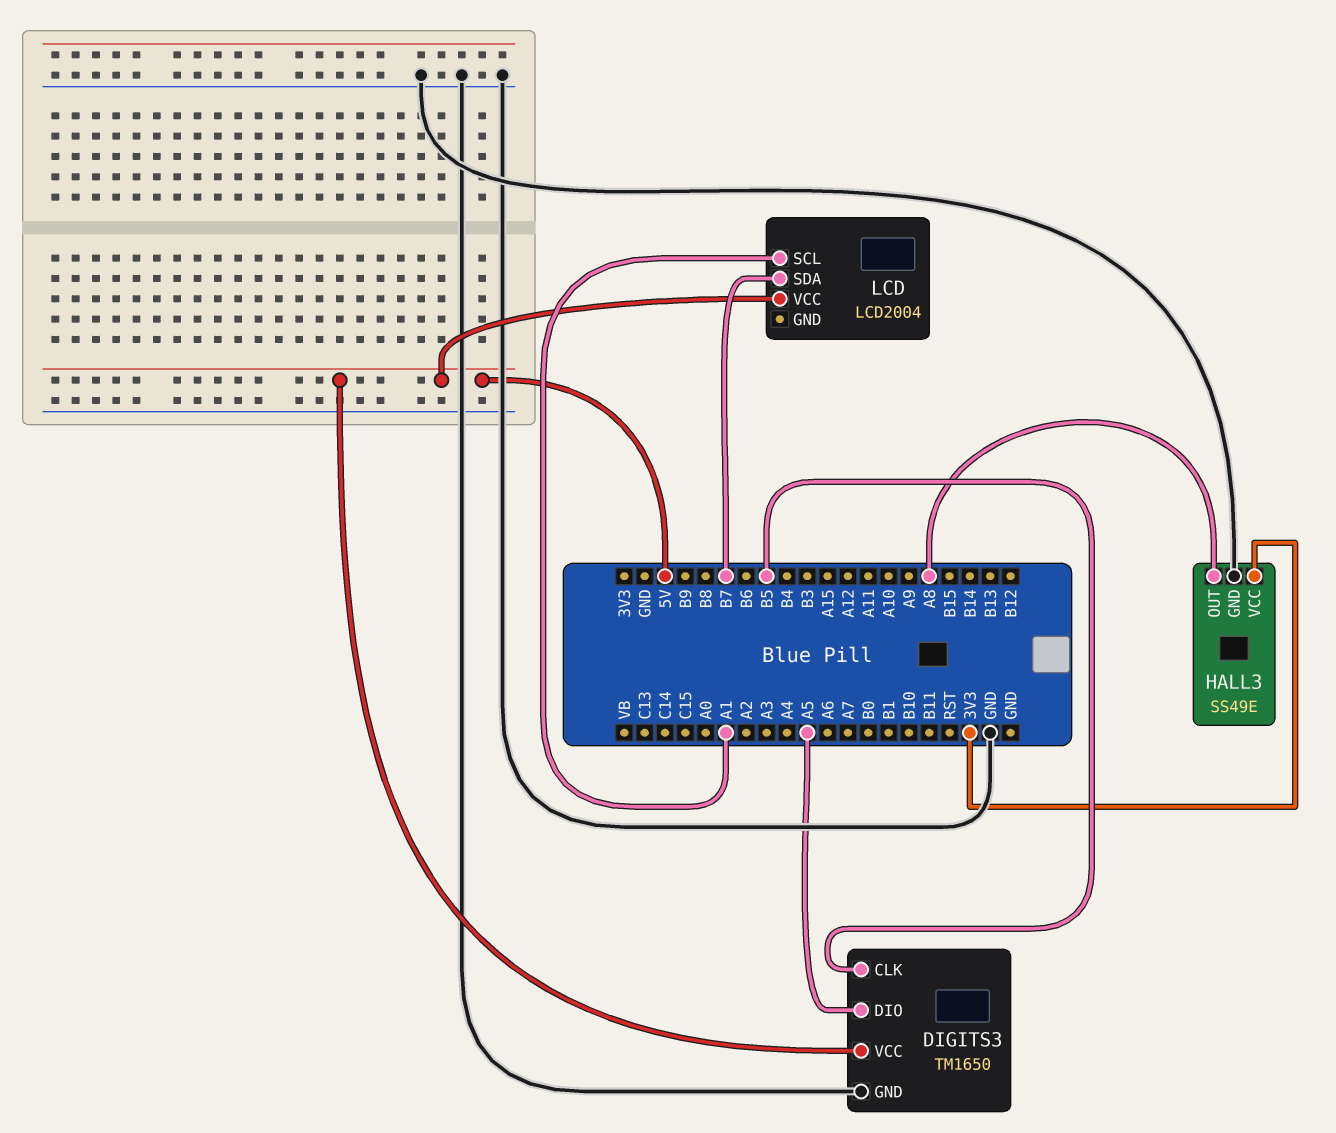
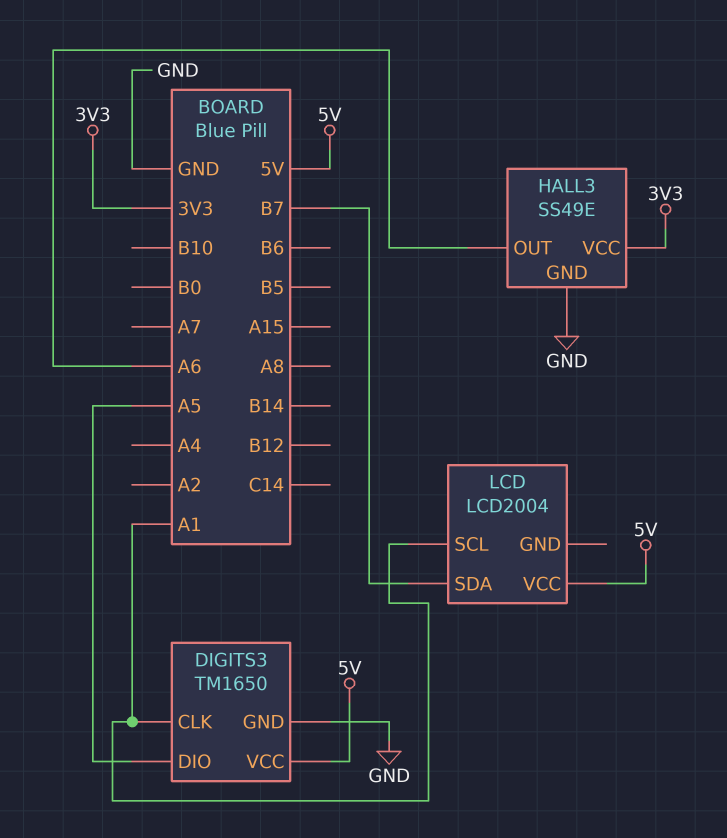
DIGITS3 pin CLK: B5 -> A1
HALL3 pin OUT: A8 -> A6

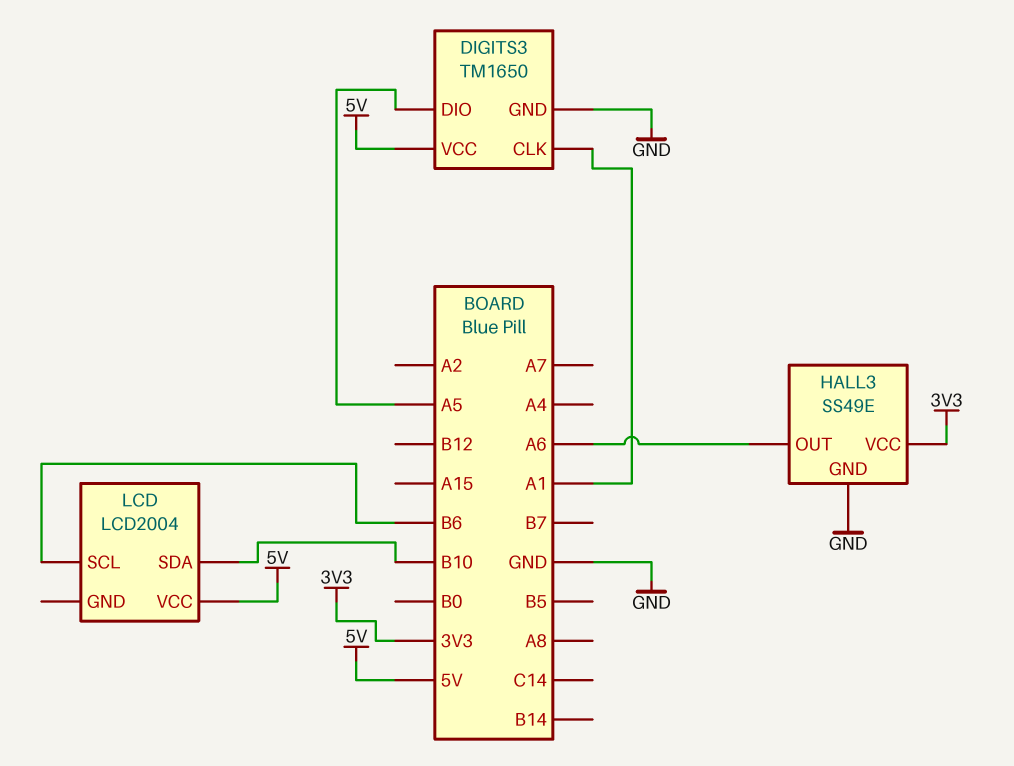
LCD pin SCL: A1 -> B6
LCD pin SDA: B7 -> B10

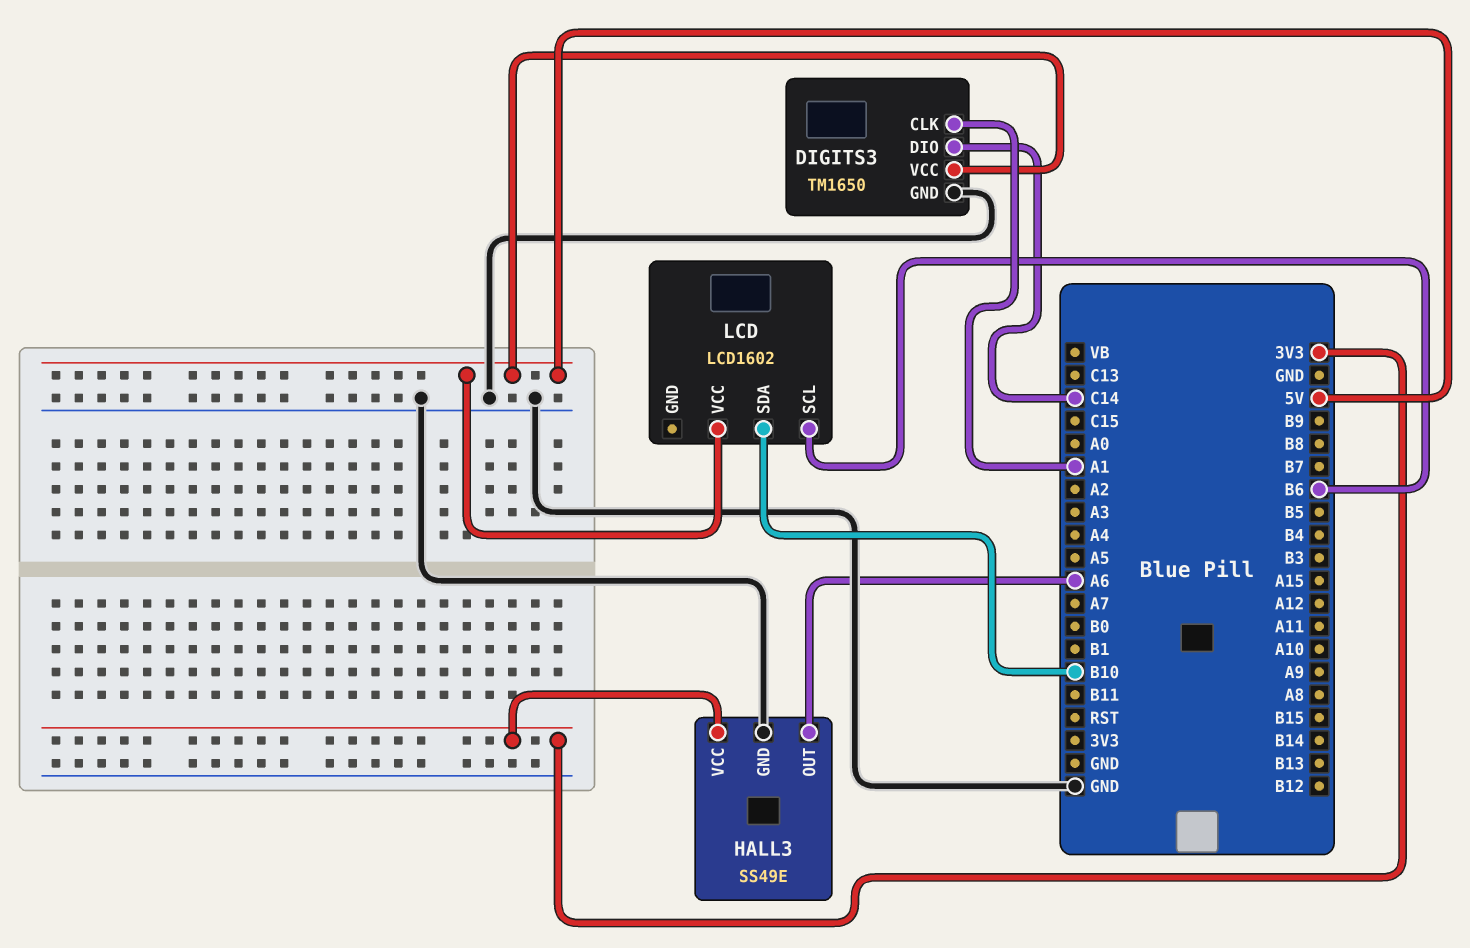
DIGITS3 pin DIO: A5 -> C14
LCD: LCD2004 -> LCD1602

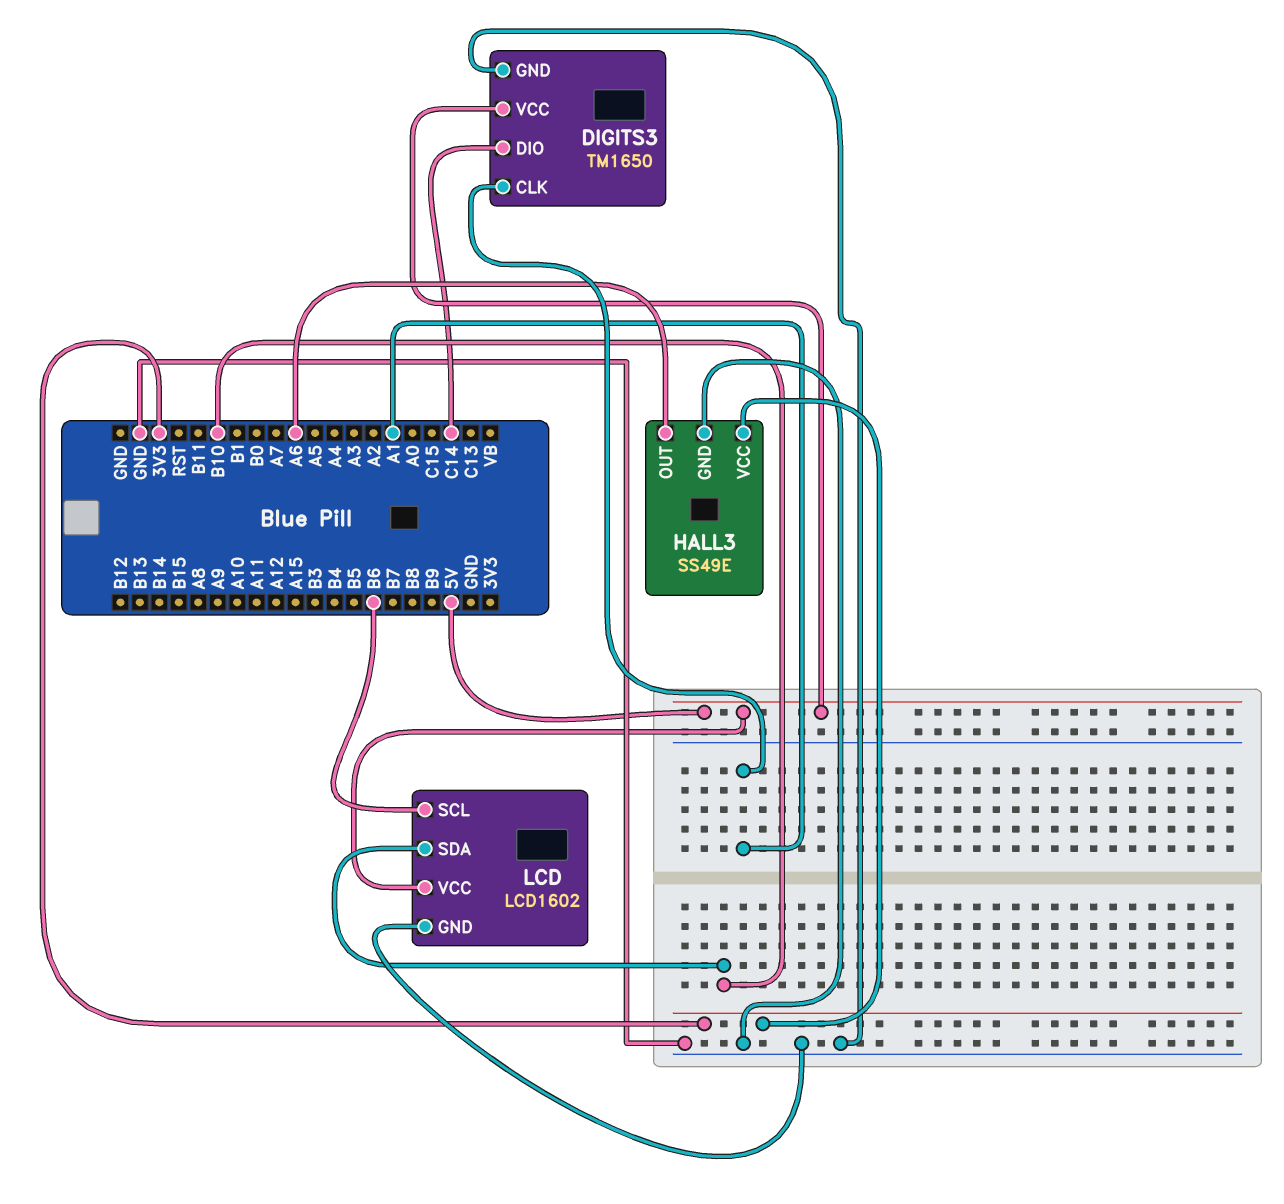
LCD pin GND: none -> GND

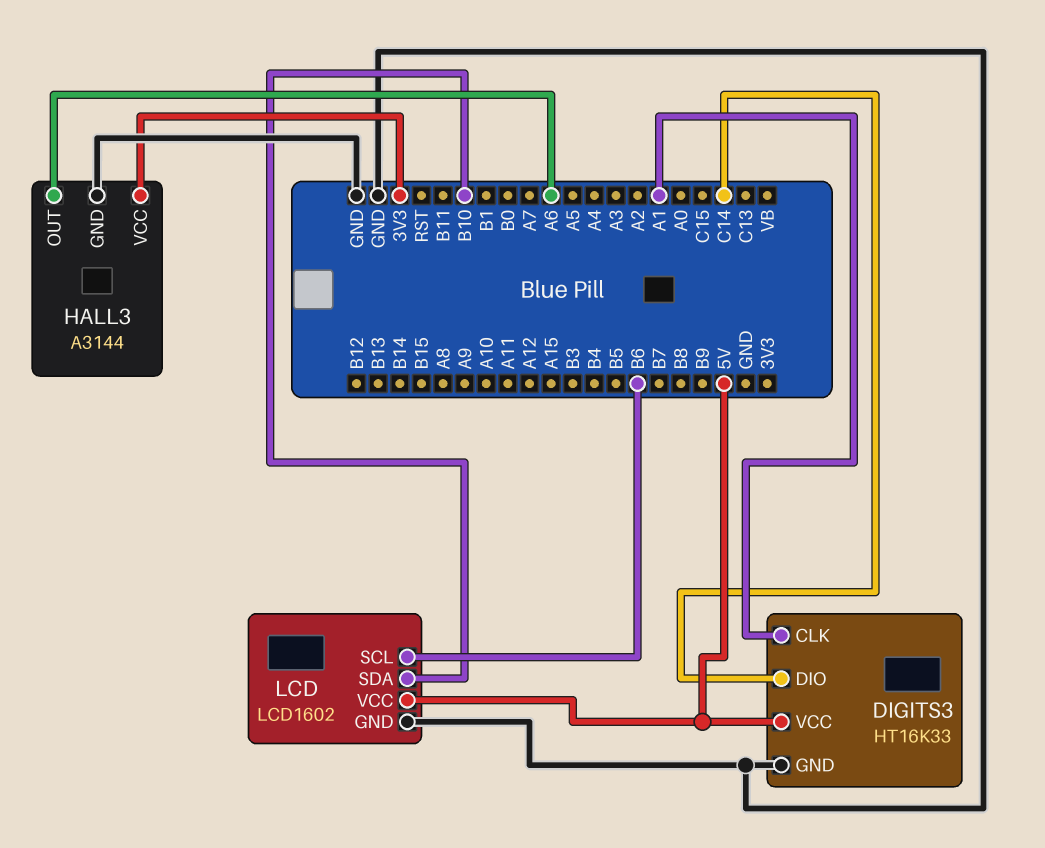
DIGITS3: TM1650 -> HT16K33
HALL3: SS49E -> A3144

